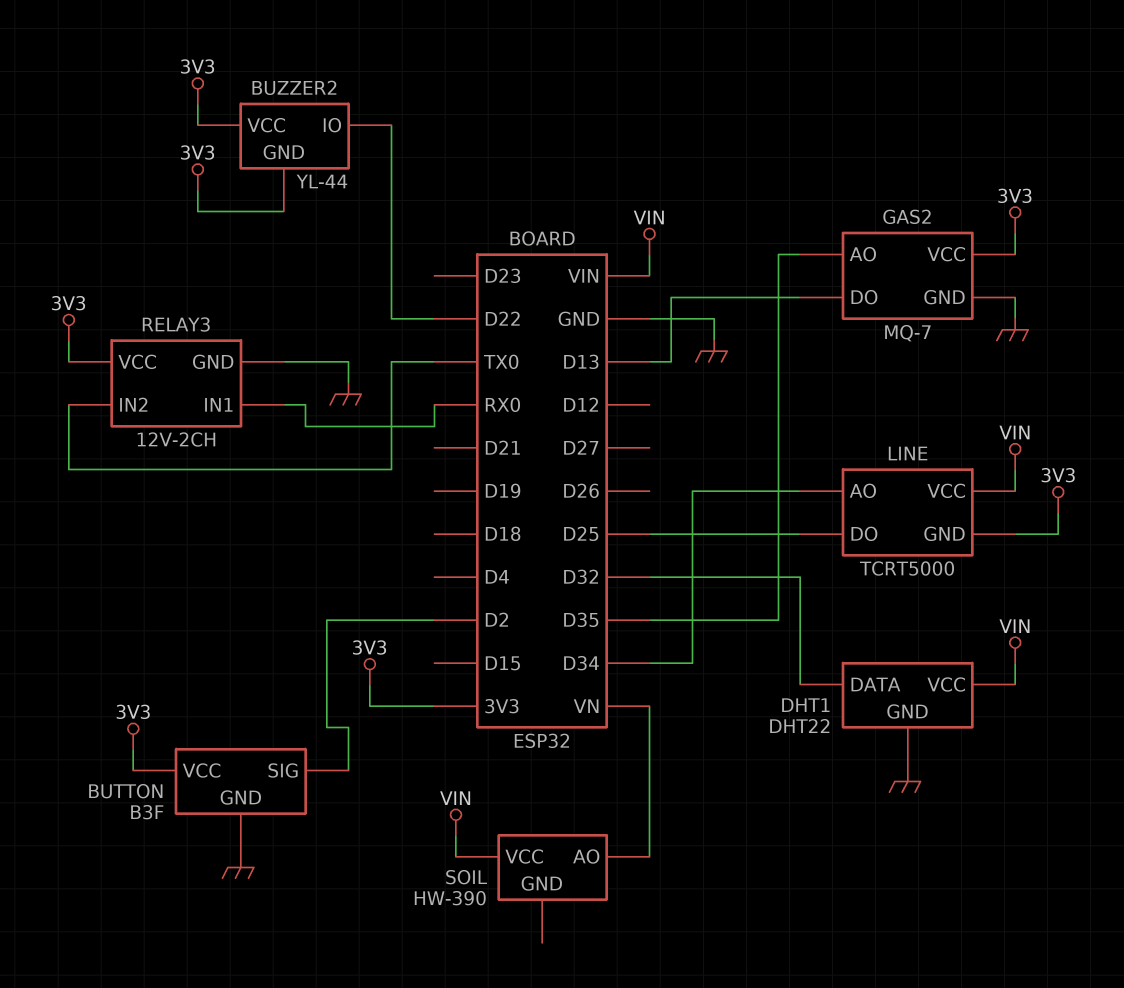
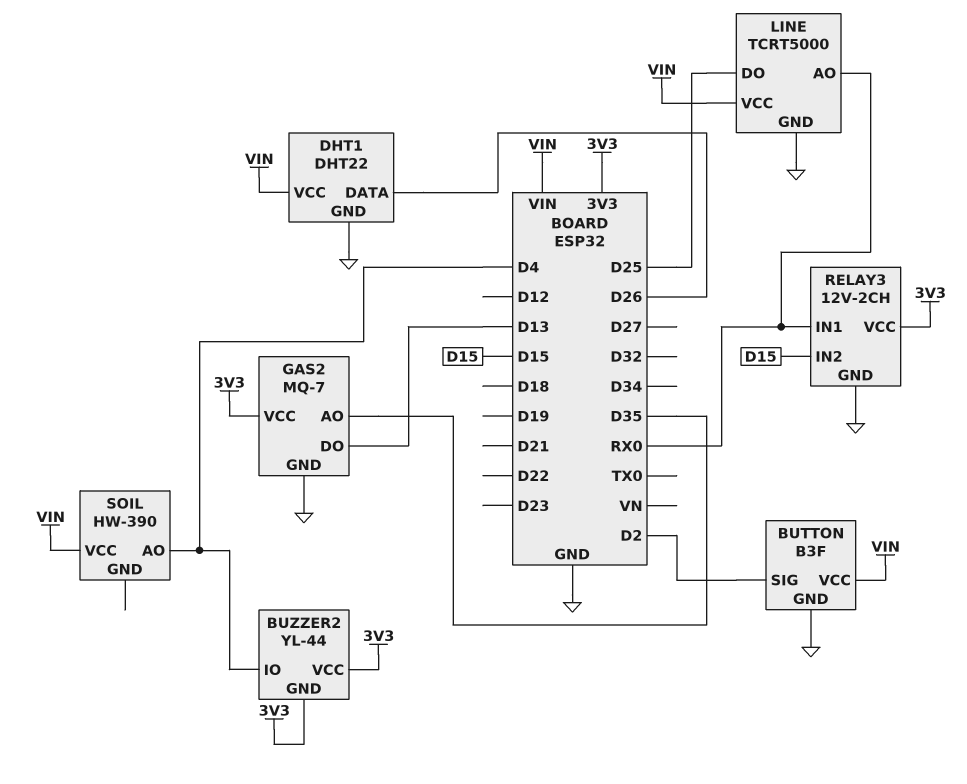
BUTTON pin VCC: 3V3 -> VIN
BUZZER2 pin IO: D22 -> D4
DHT1 pin DATA: D32 -> D26
LINE pin AO: D34 -> RX0
LINE pin GND: 3V3 -> GND
RELAY3 pin IN2: TX0 -> D15
SOIL pin AO: VN -> D4

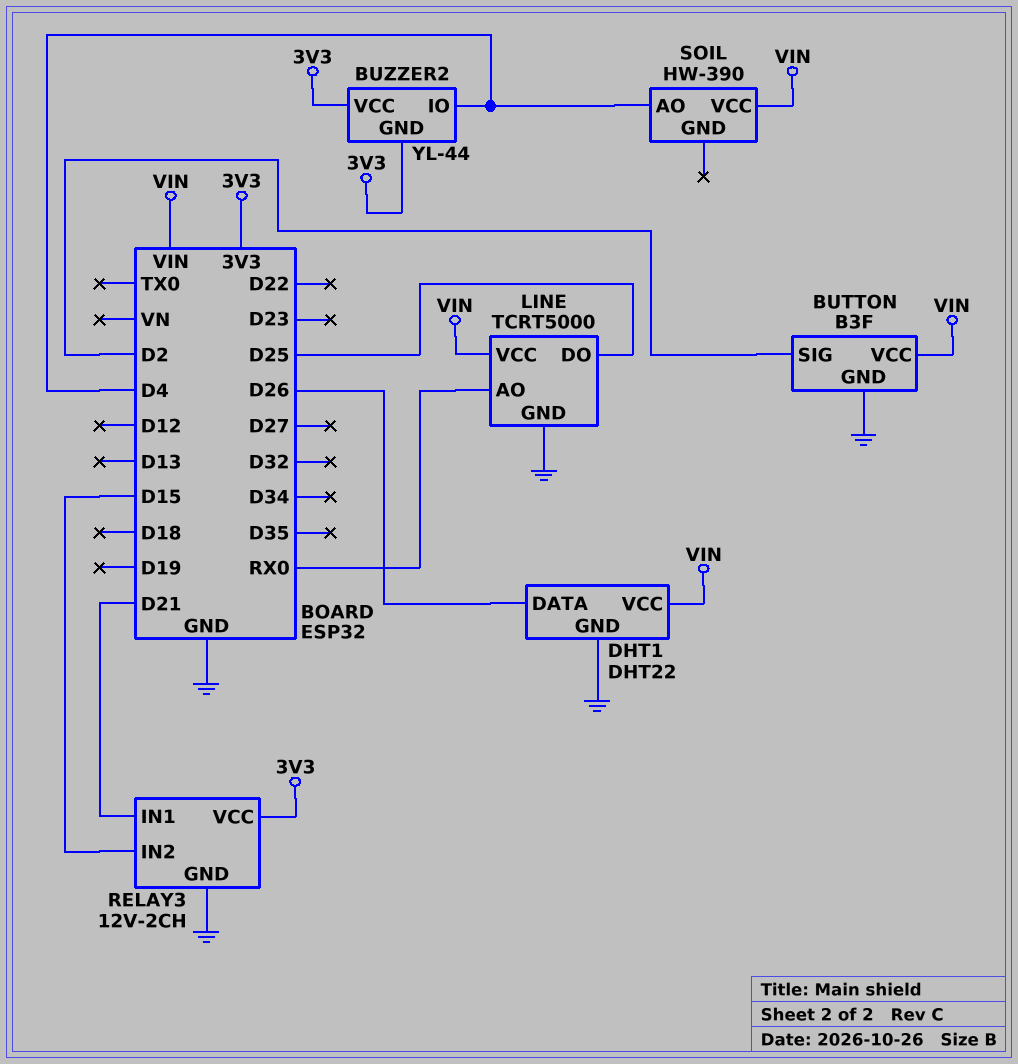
GAS2: MQ-7 -> none
GAS2 pin AO: D35 -> none
GAS2 pin DO: D13 -> none
GAS2 pin GND: GND -> none
GAS2 pin VCC: 3V3 -> none
RELAY3 pin IN1: RX0 -> D21

